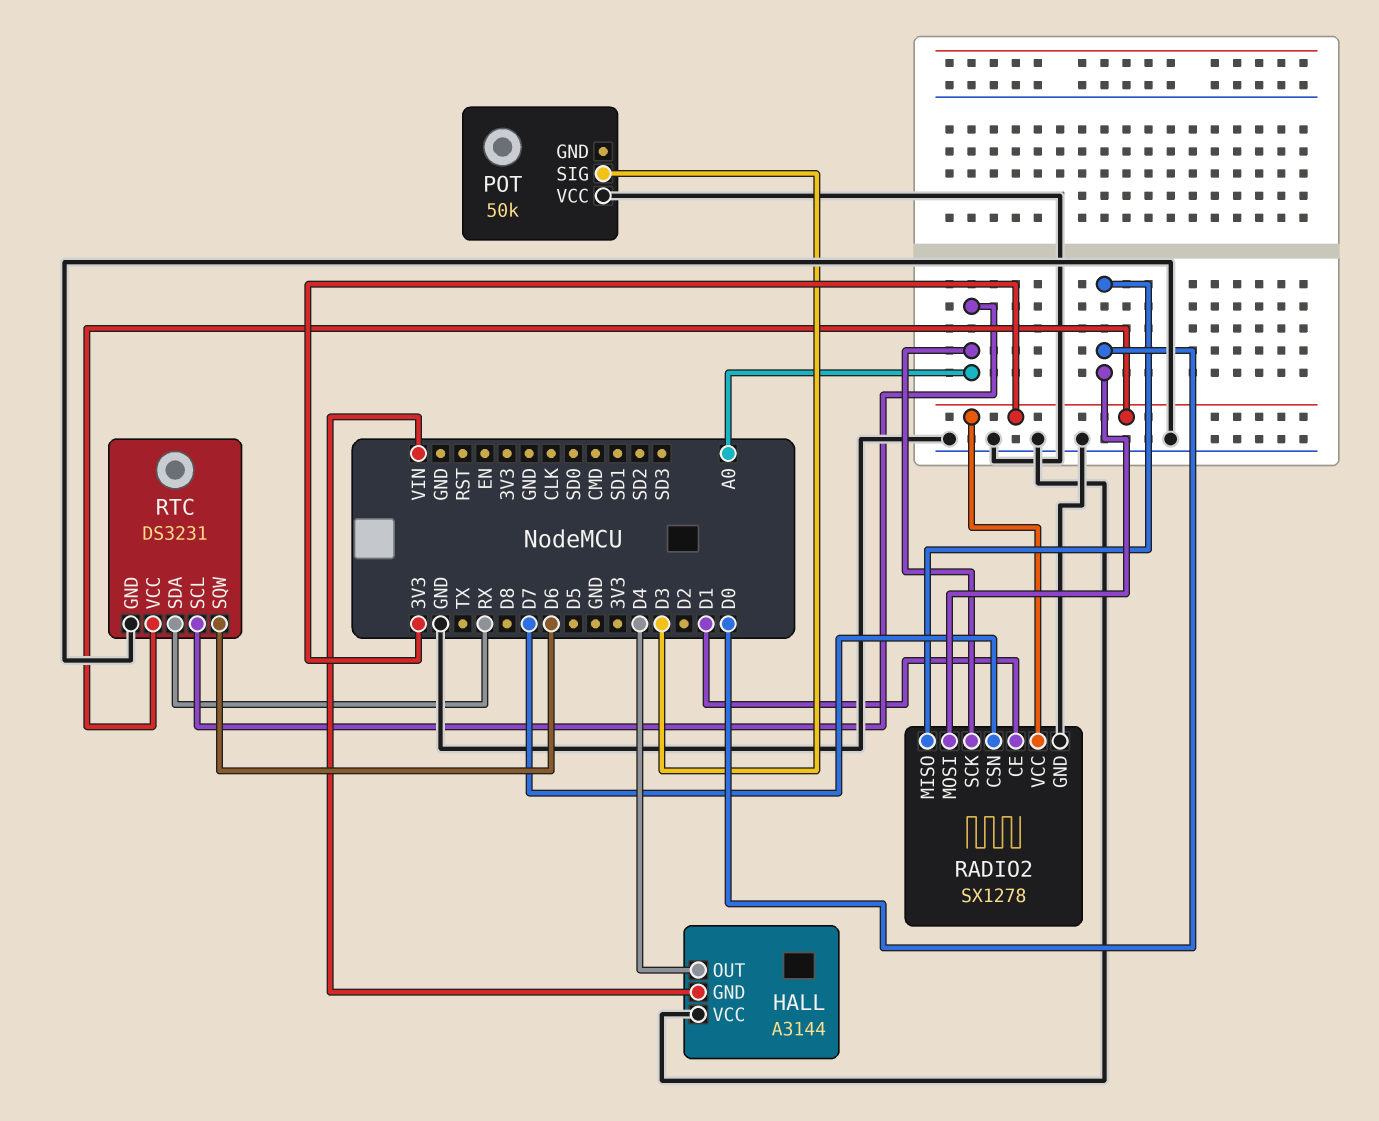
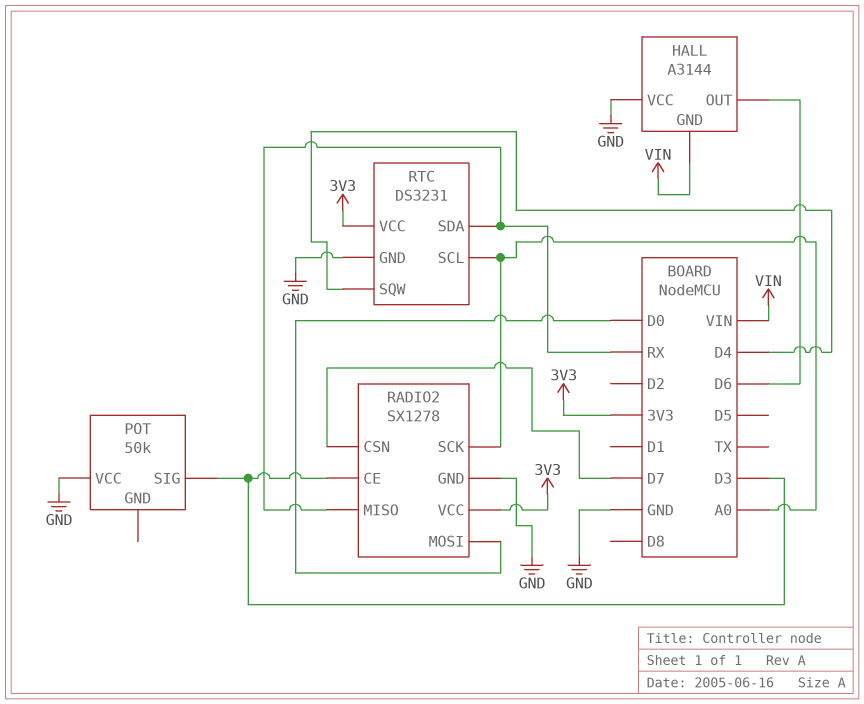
HALL pin OUT: D4 -> D6
RADIO2 pin CE: D1 -> D3
RADIO2 pin MISO: D0 -> RX
RTC pin SQW: D6 -> D4

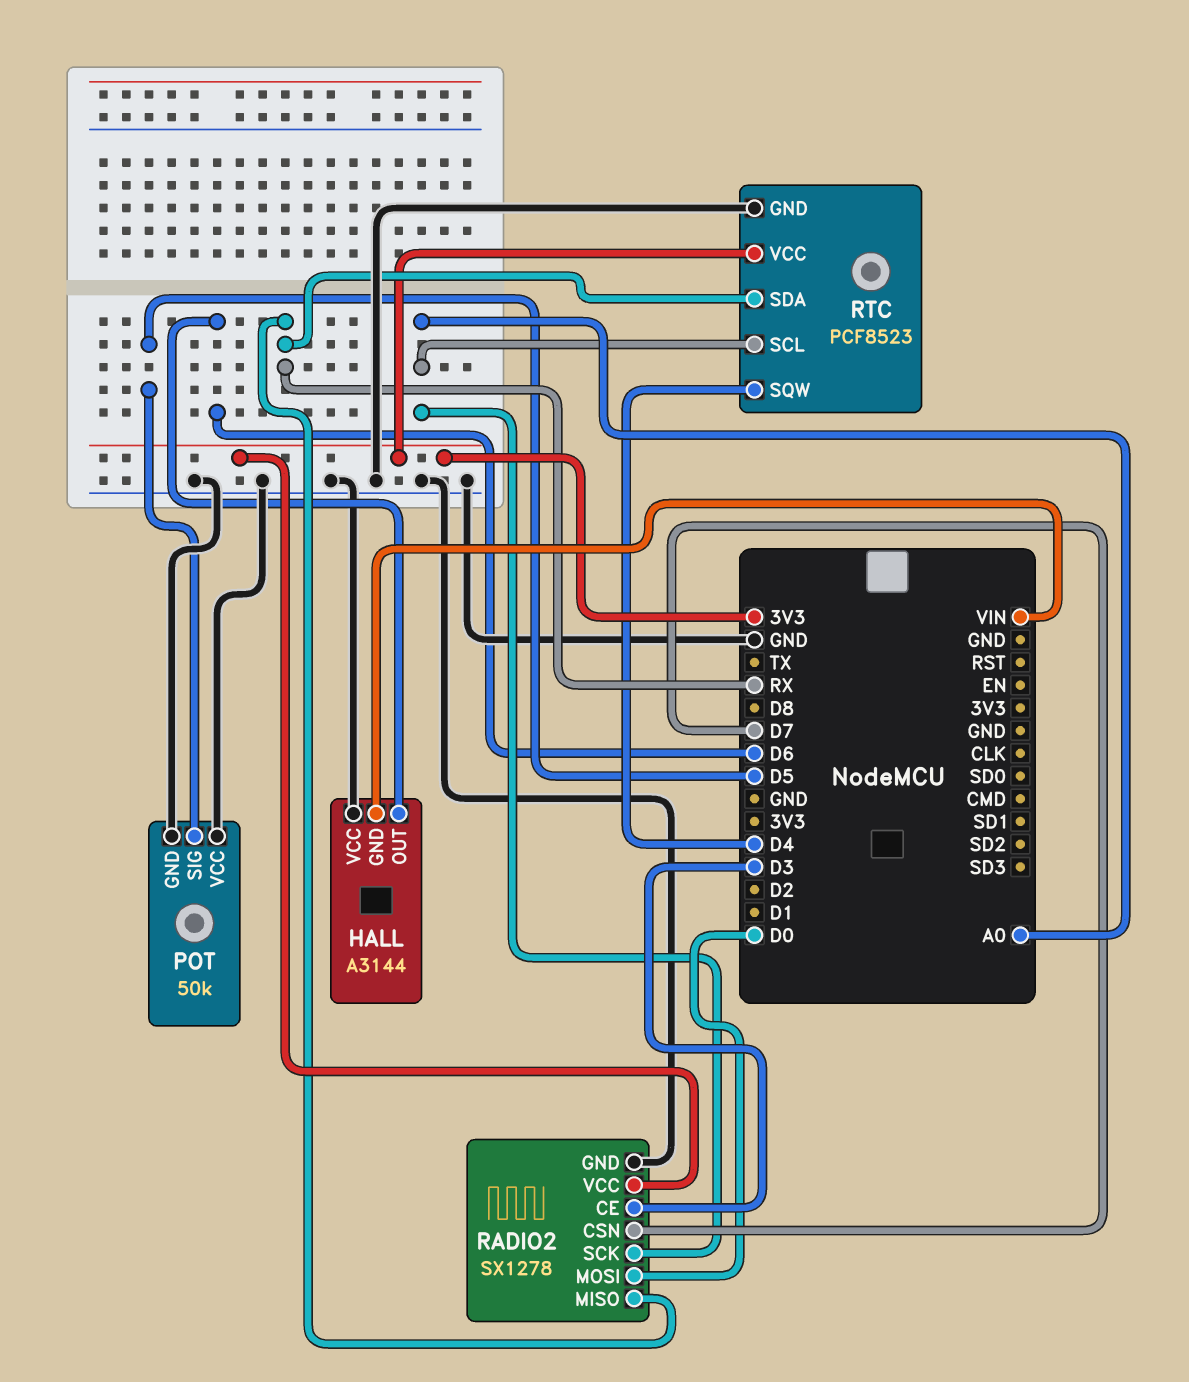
POT pin GND: none -> GND
POT pin SIG: D3 -> D5
RTC: DS3231 -> PCF8523

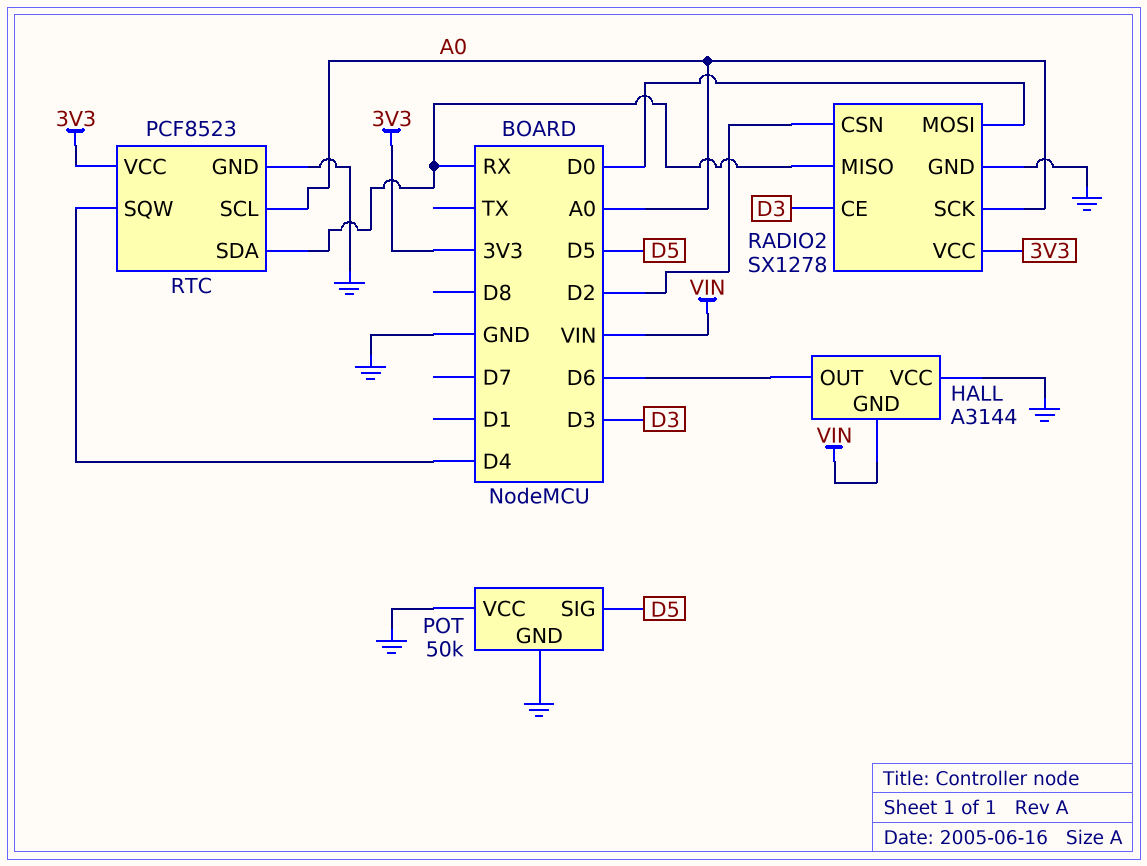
RADIO2 pin CSN: D7 -> D2

